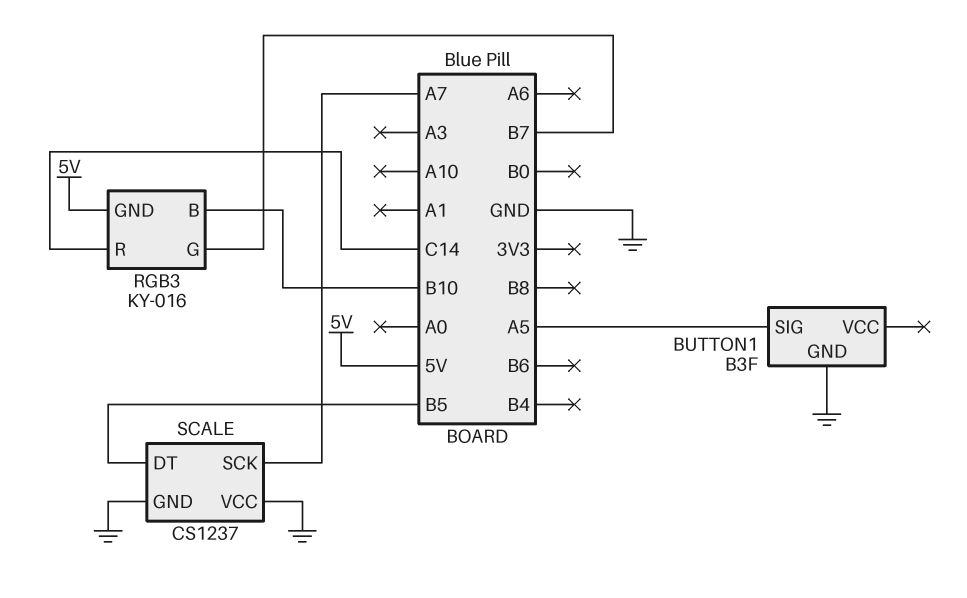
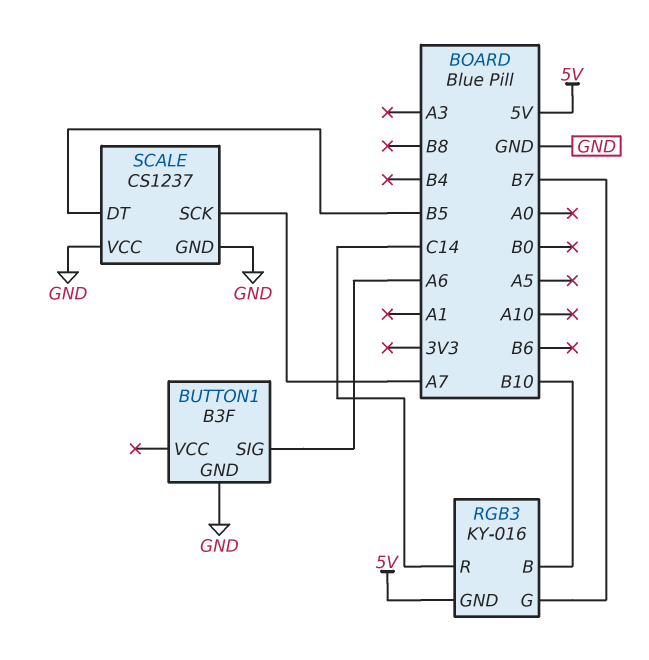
BUTTON1 pin SIG: A5 -> A6

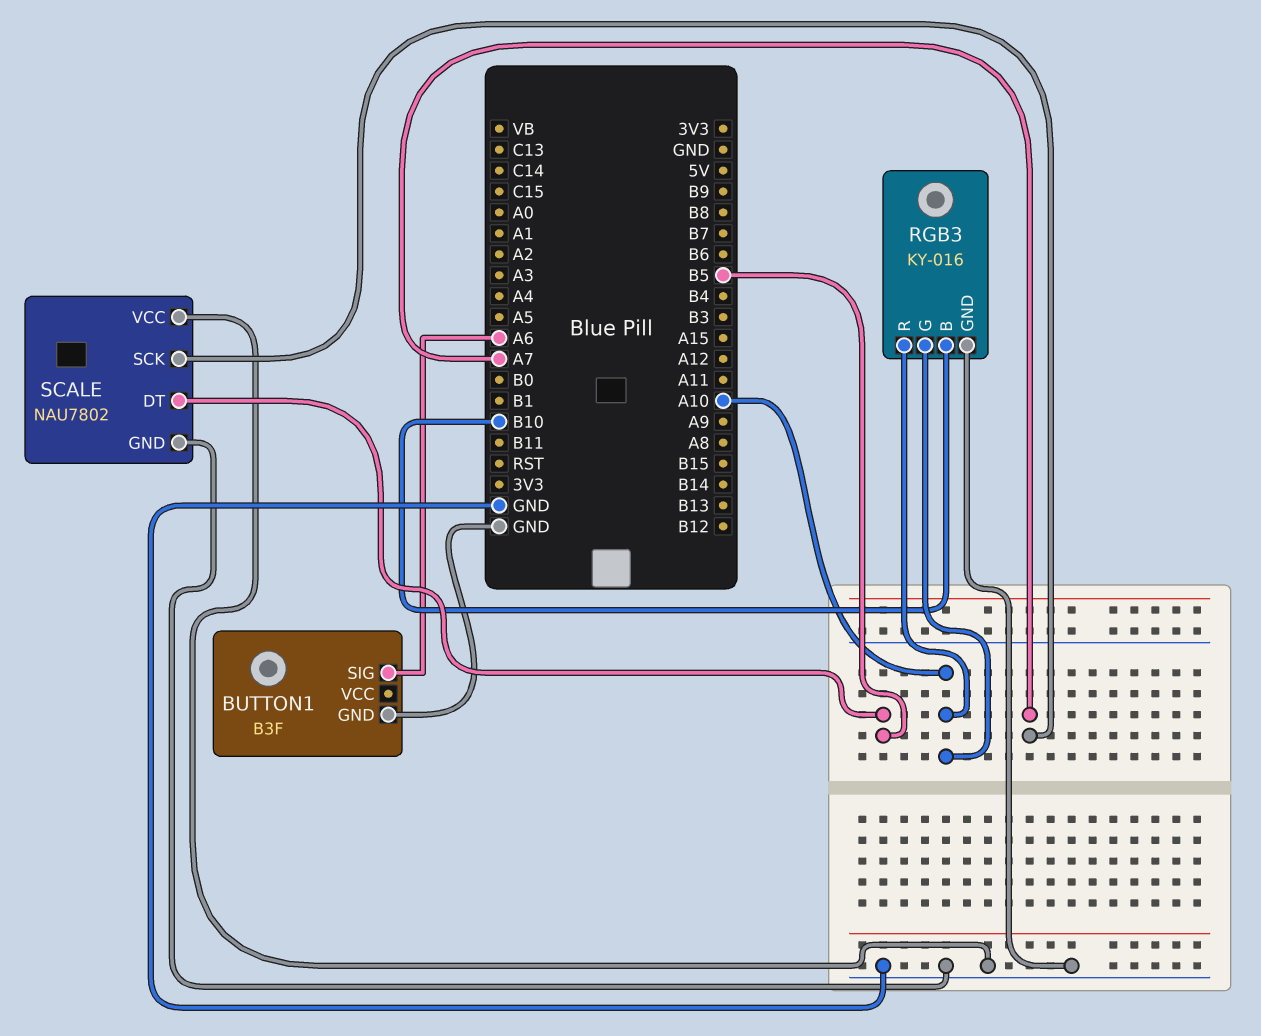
RGB3 pin G: B7 -> A10
RGB3 pin GND: 5V -> GND
RGB3 pin R: C14 -> A10
SCALE: CS1237 -> NAU7802

